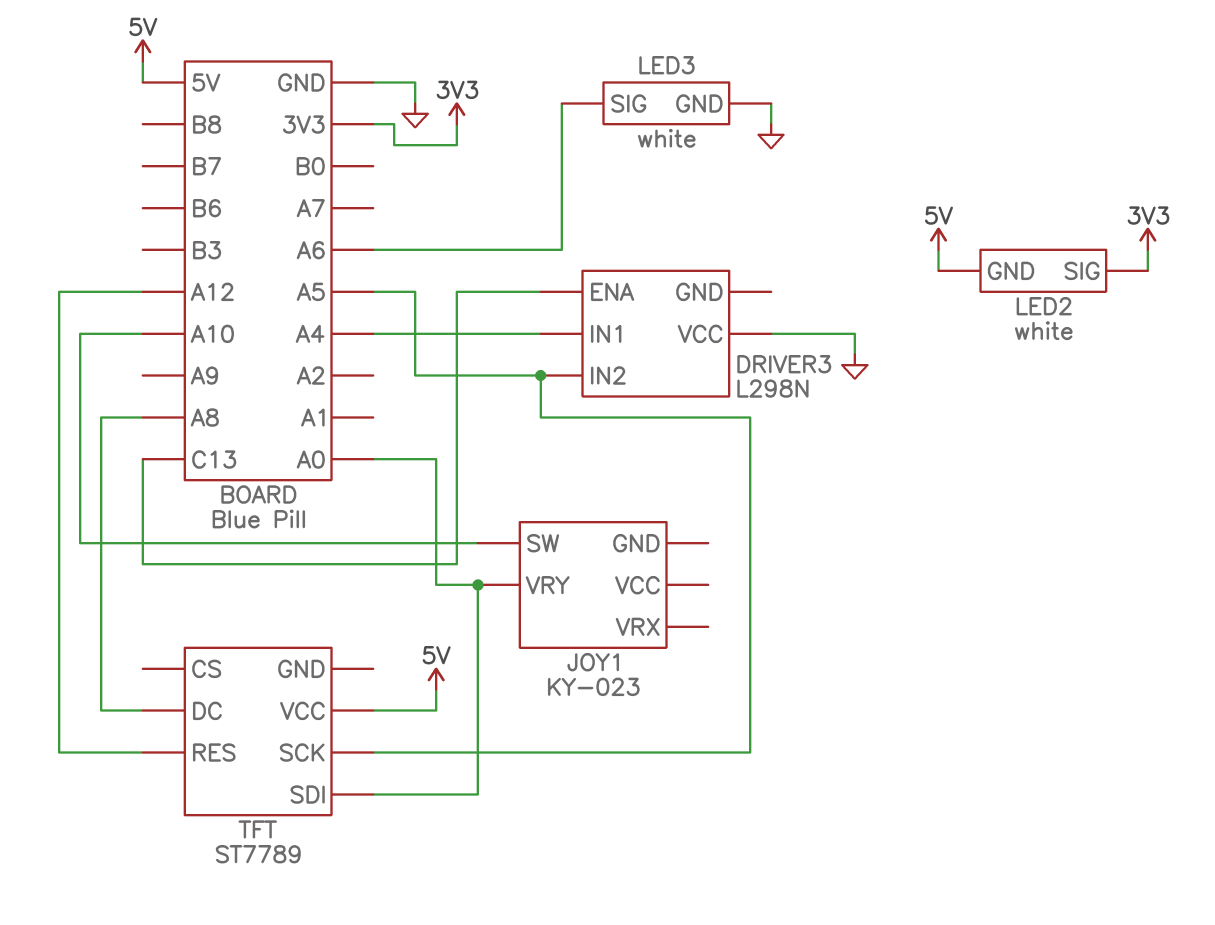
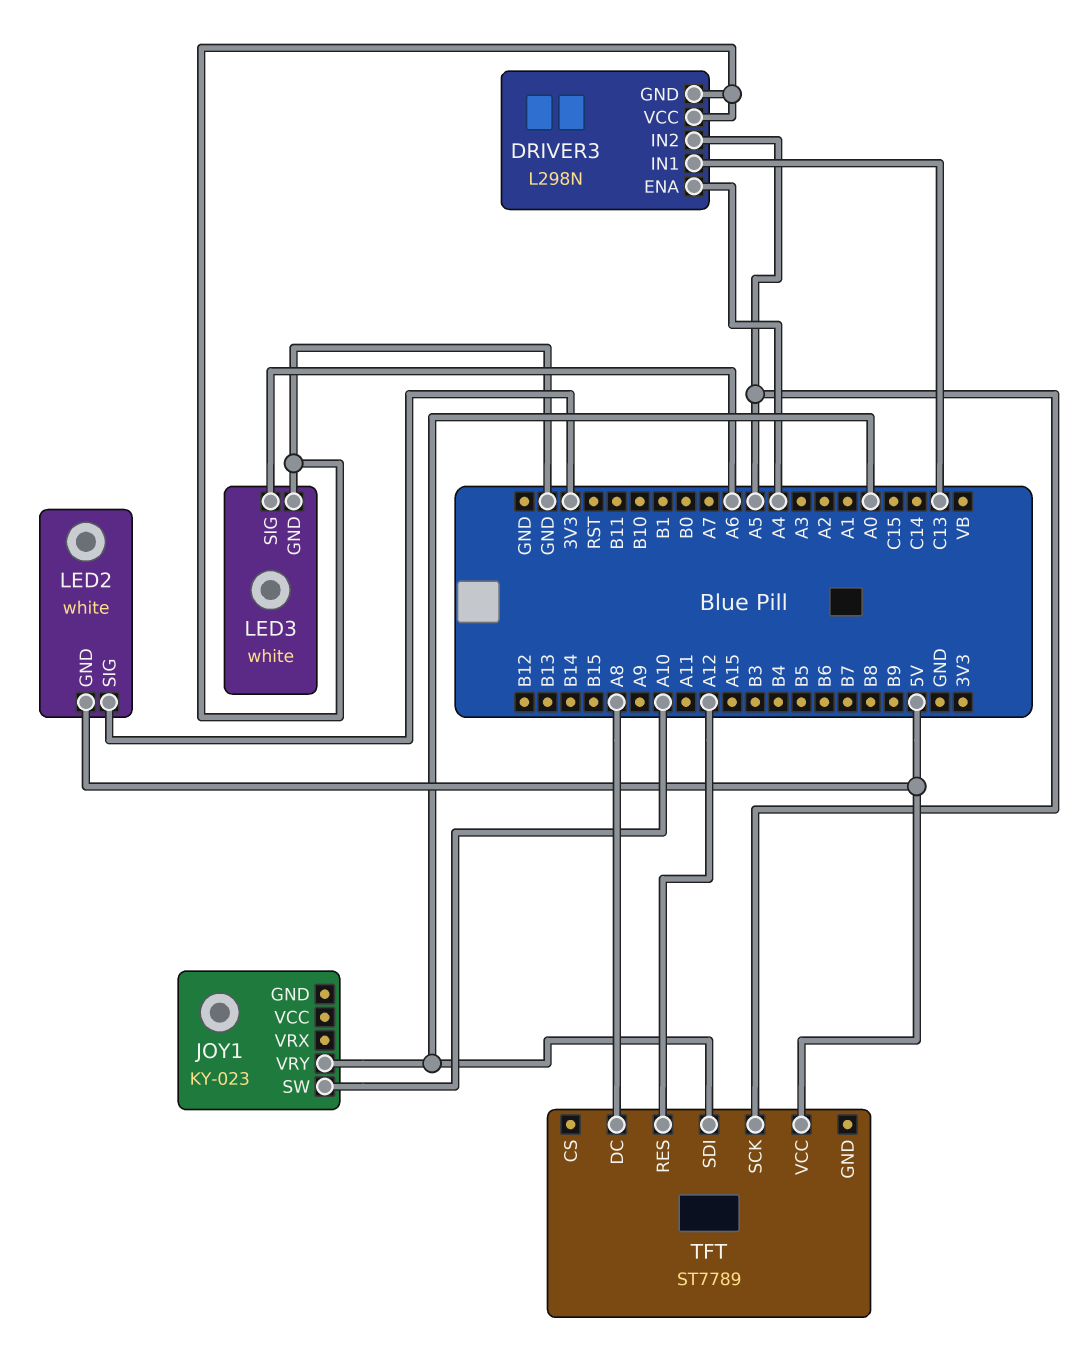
DRIVER3 pin ENA: C13 -> A4
DRIVER3 pin GND: none -> GND
DRIVER3 pin IN1: A4 -> C13

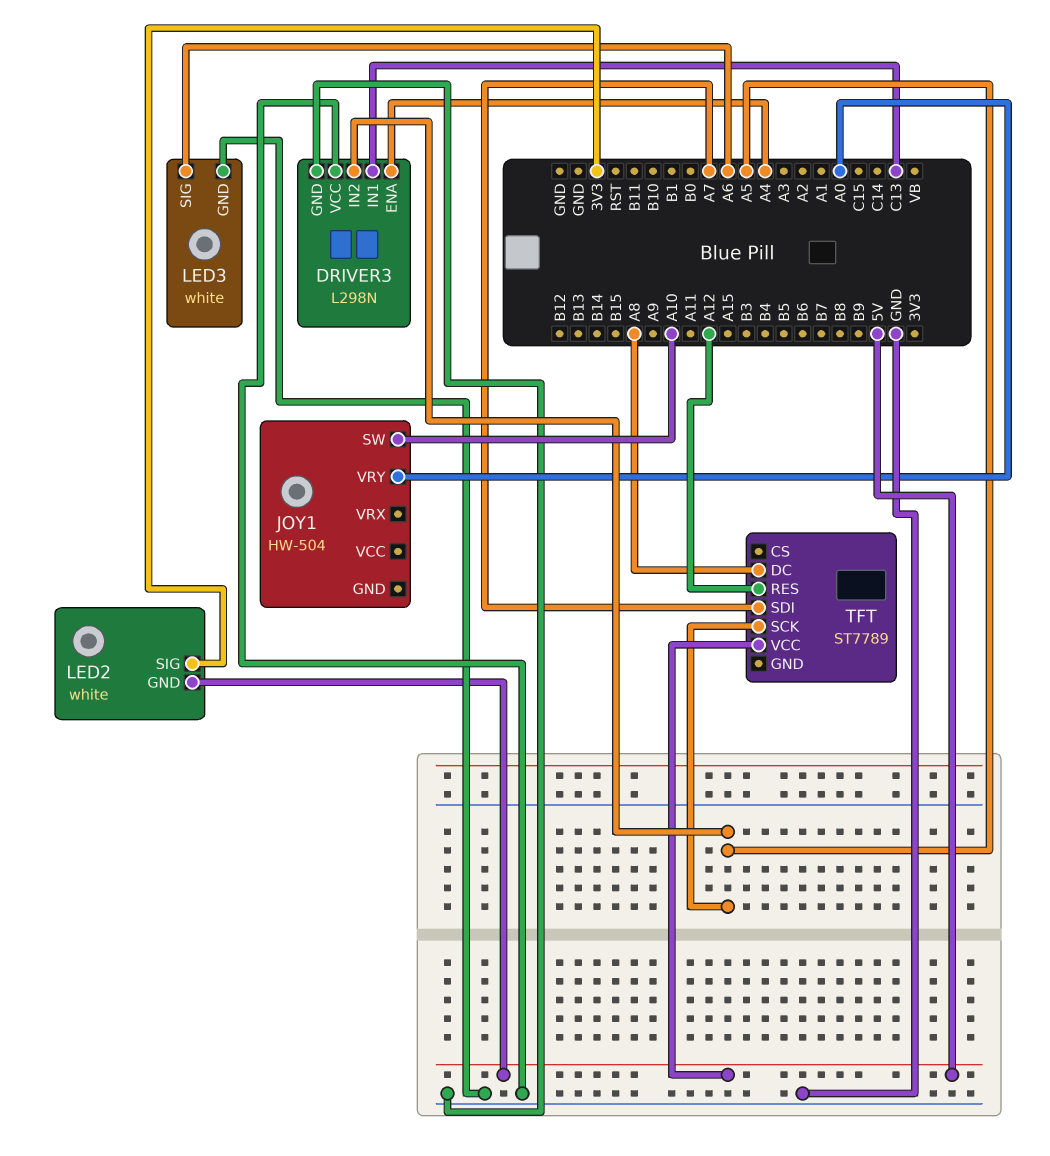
JOY1: KY-023 -> HW-504
TFT pin SDI: A0 -> A7

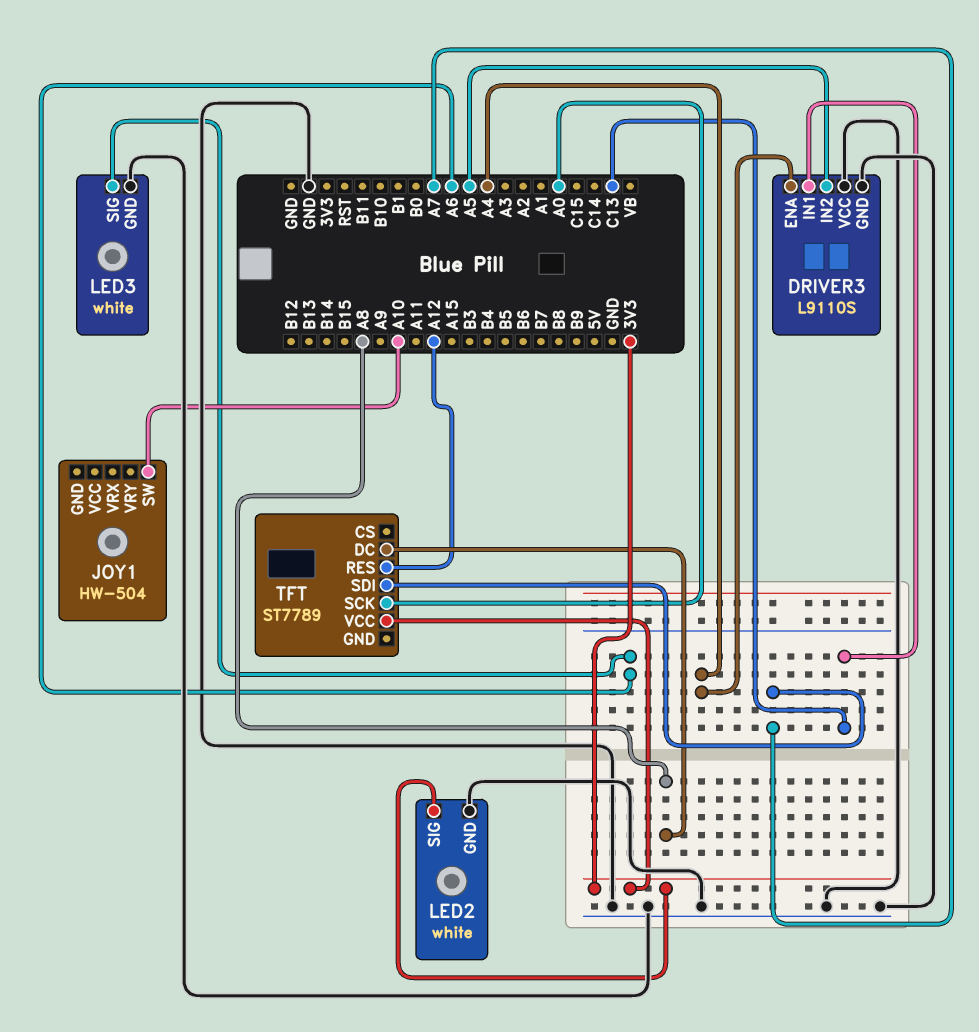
DRIVER3: L298N -> L9110S
JOY1 pin VRY: A0 -> none
LED2 pin GND: 5V -> GND
TFT pin SCK: A5 -> A0
TFT pin VCC: 5V -> 3V3

